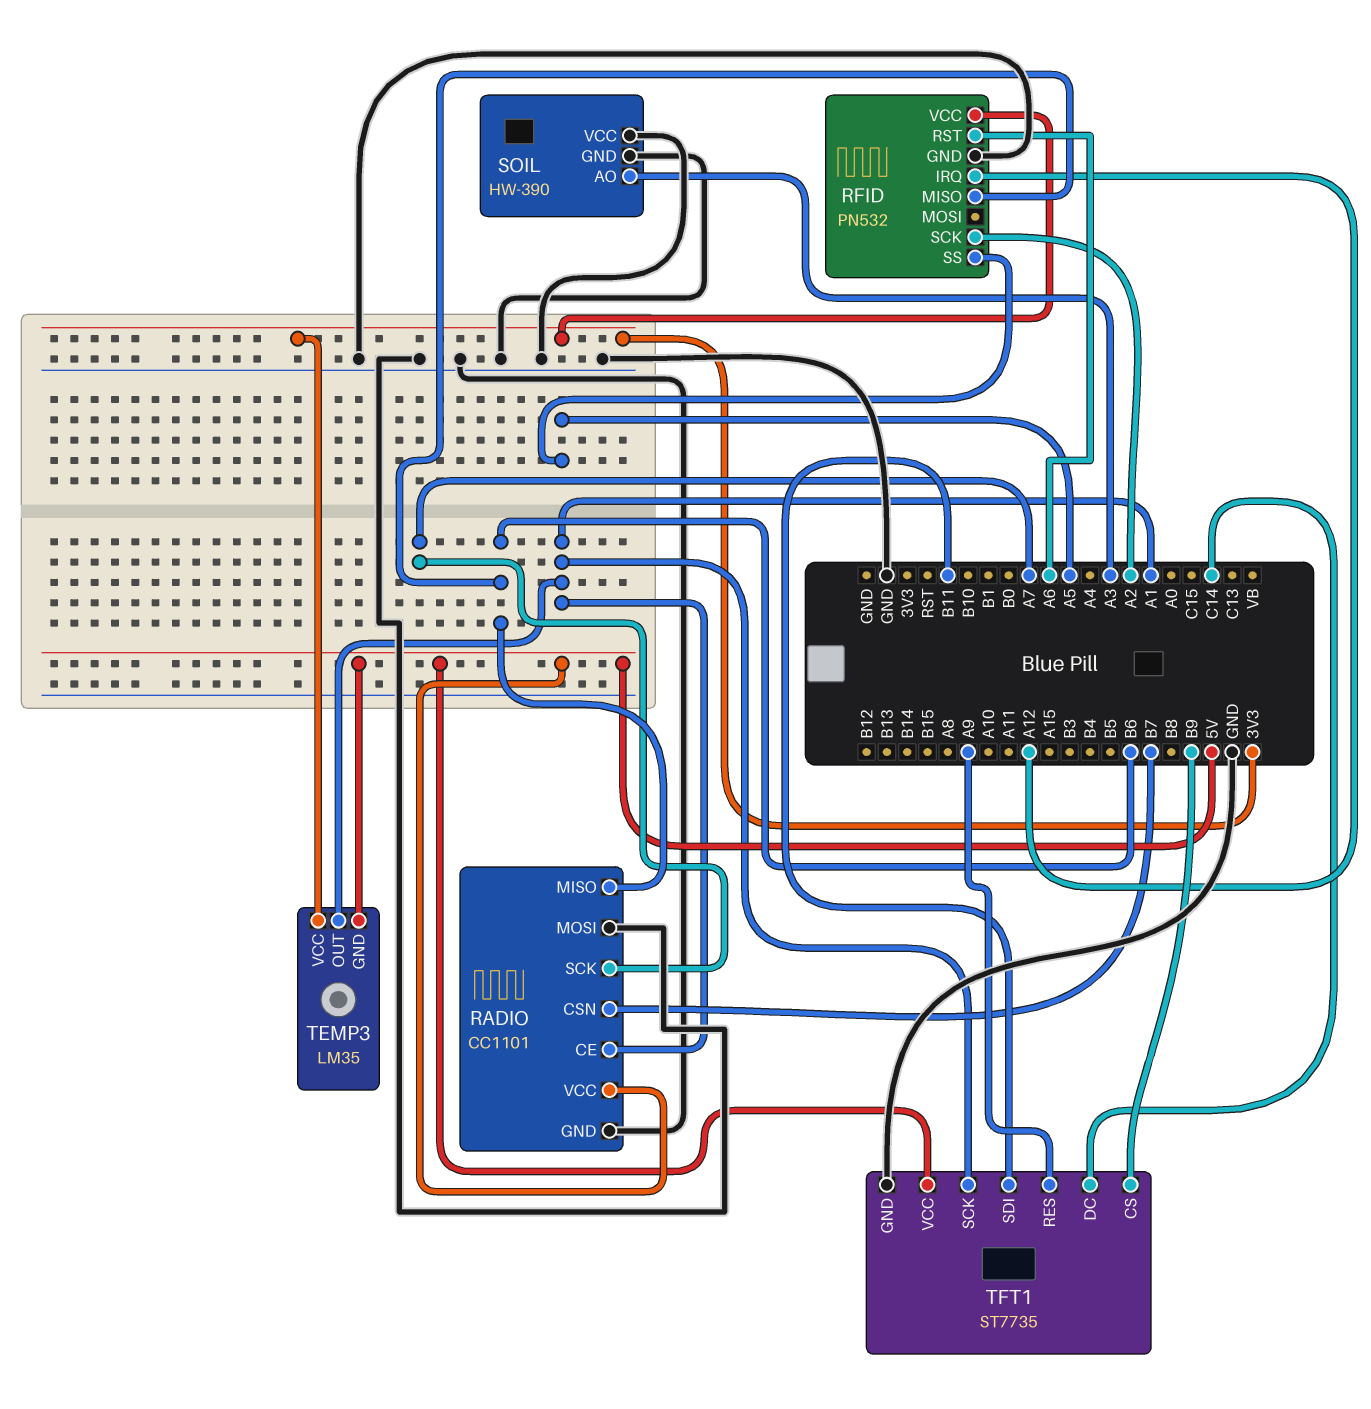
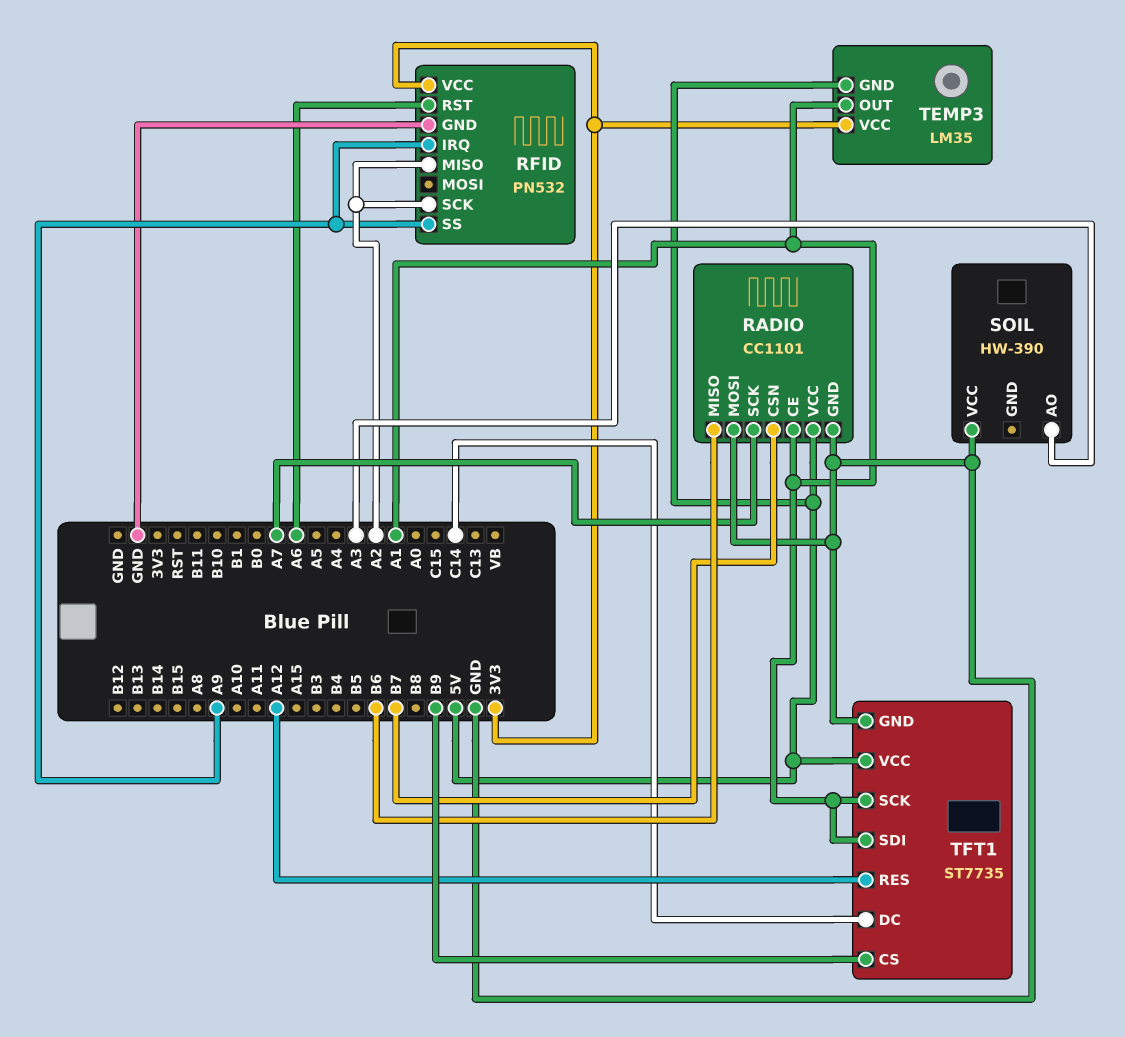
RFID pin IRQ: A12 -> A9
RFID pin MISO: B6 -> A2
RFID pin SS: A5 -> A9
SOIL pin GND: GND -> none
TFT1 pin RES: A9 -> A12
TFT1 pin SDI: B11 -> A1

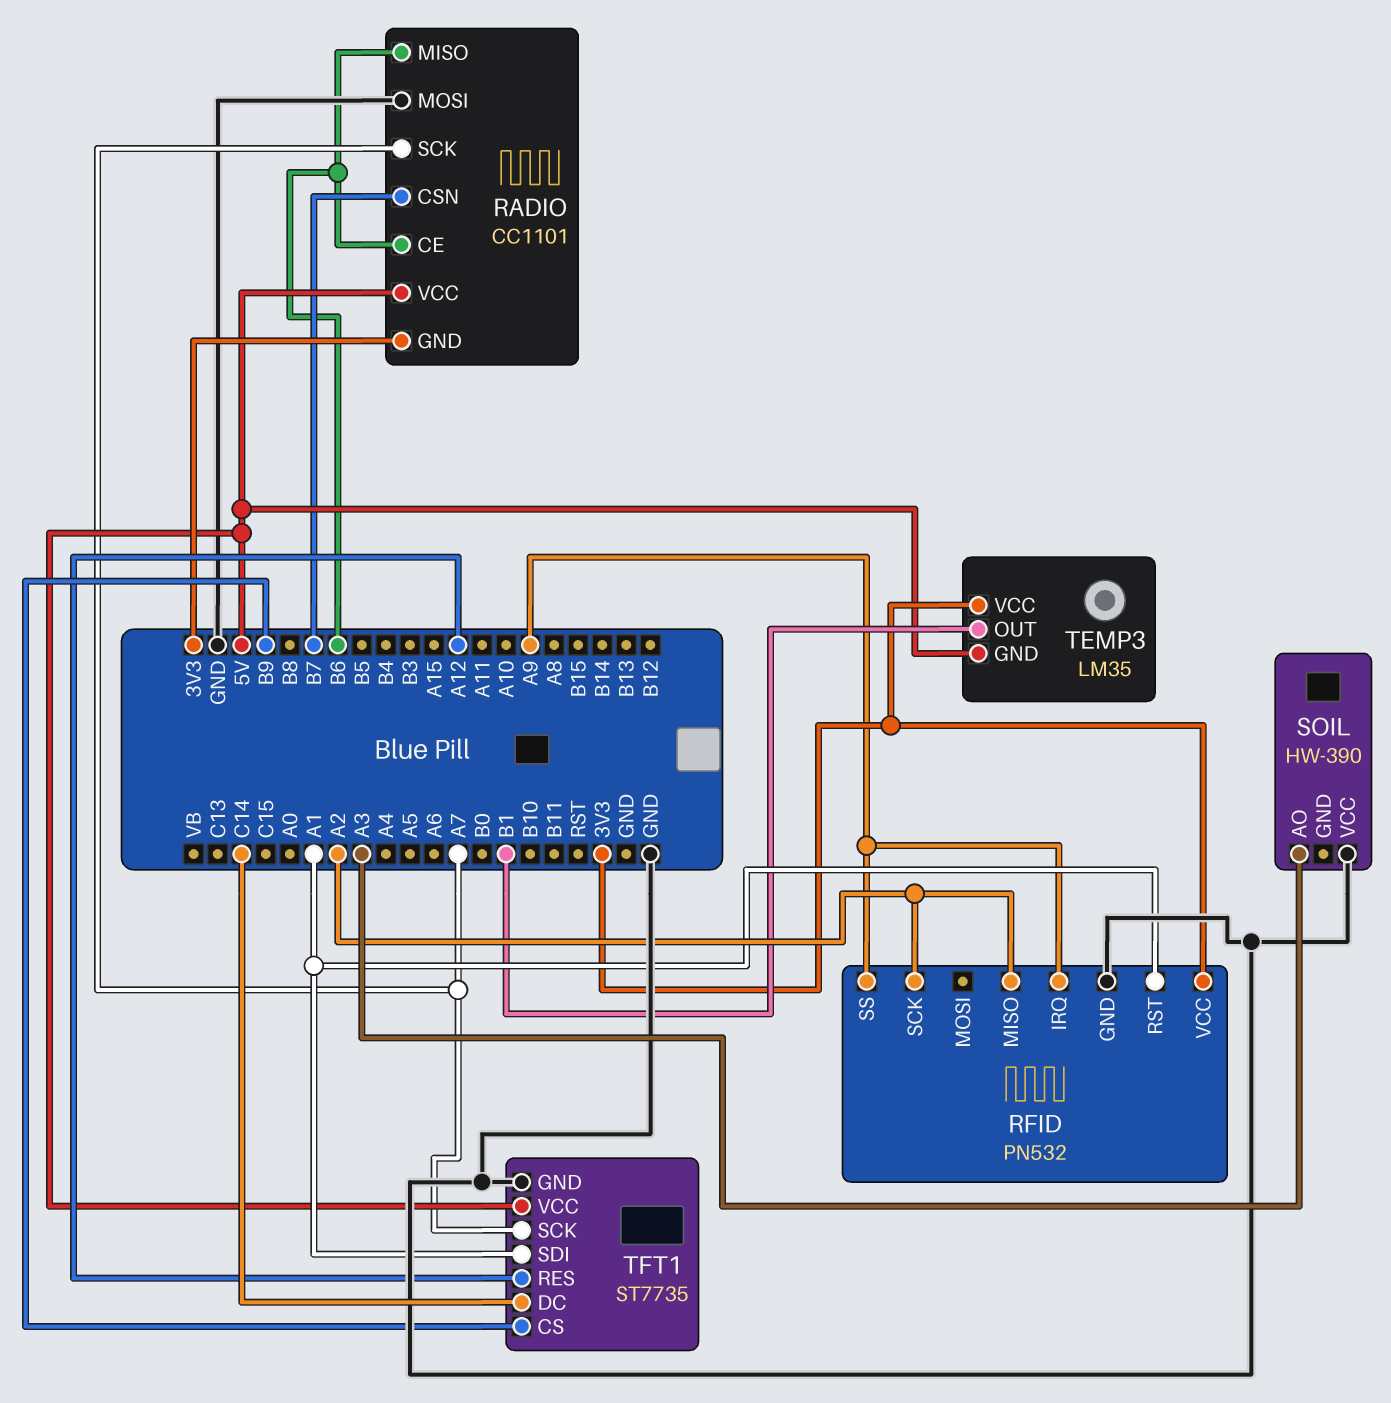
RADIO pin CE: A1 -> B6
RADIO pin GND: GND -> 3V3
RFID pin RST: A6 -> A1
TEMP3 pin OUT: A1 -> B1
TFT1 pin SCK: A1 -> A7

